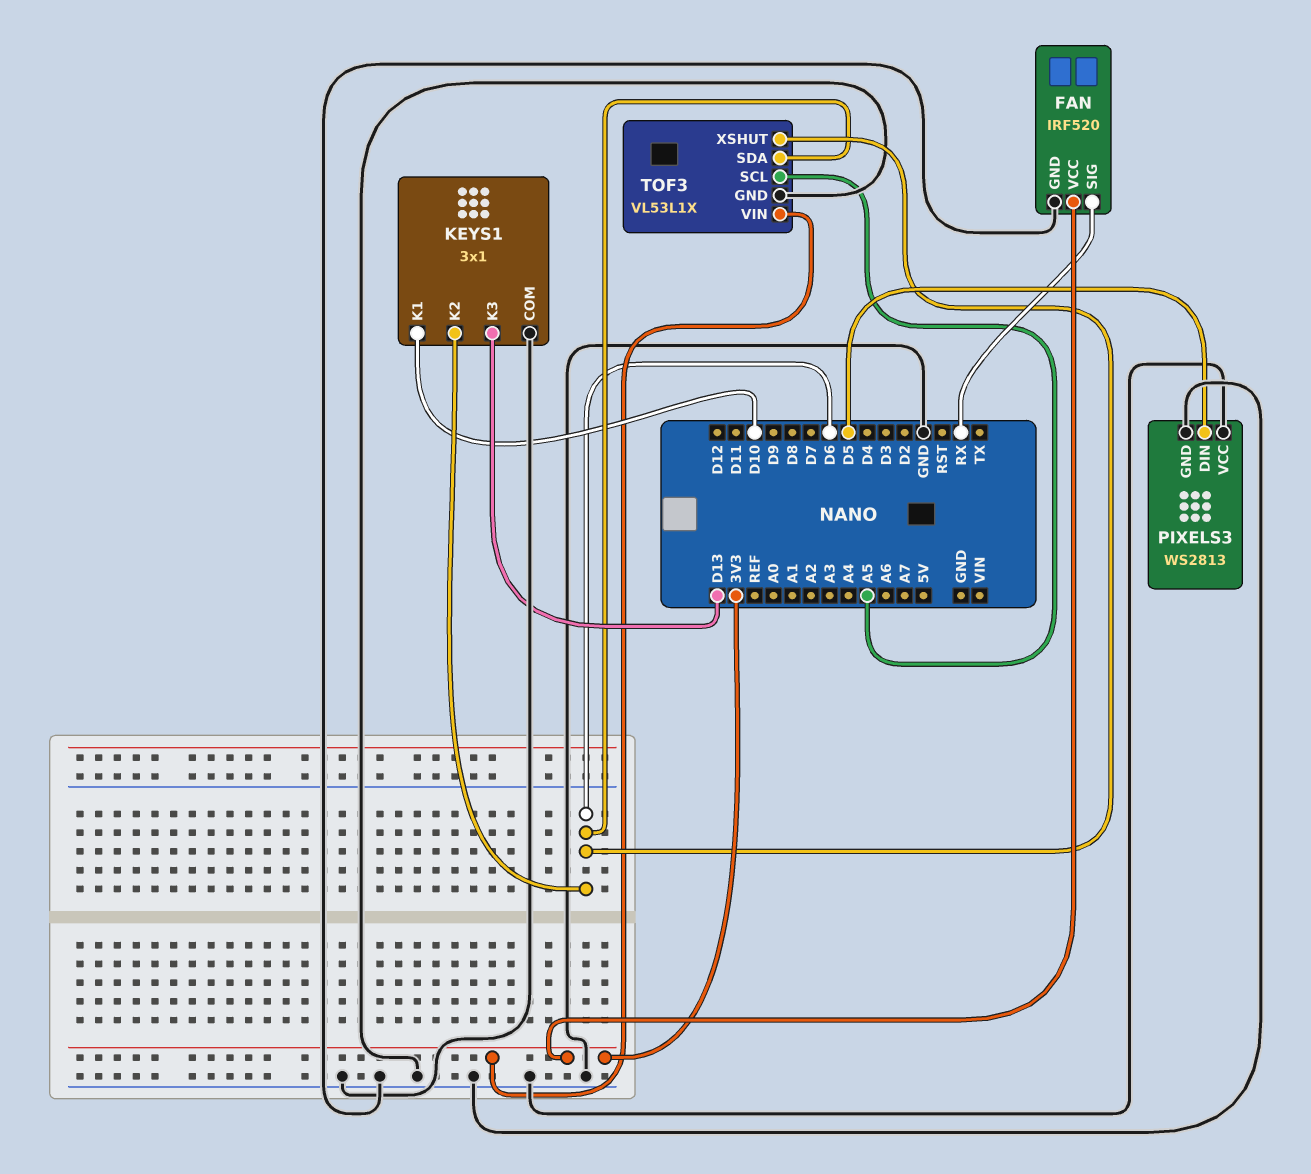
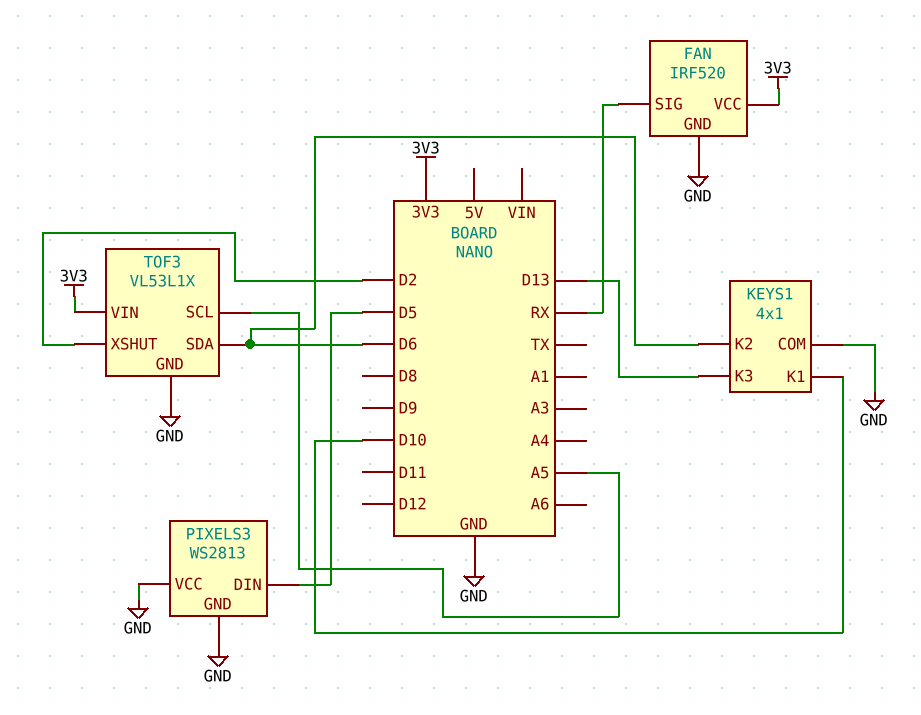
KEYS1: 3x1 -> 4x1
TOF3 pin XSHUT: D6 -> D2

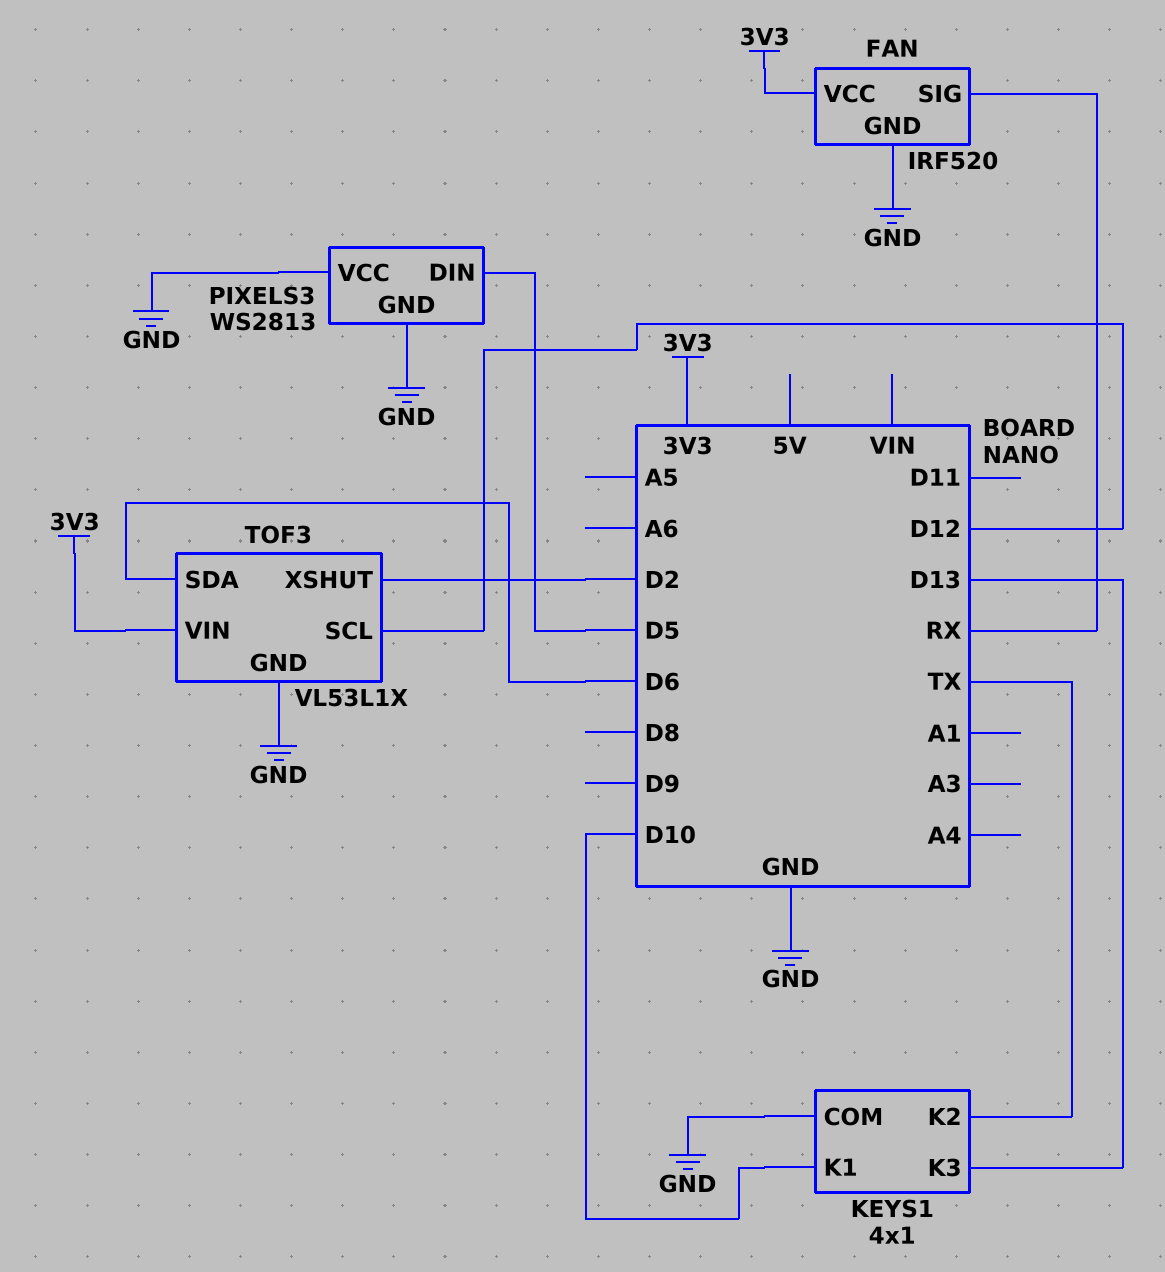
KEYS1 pin K2: D6 -> TX
TOF3 pin SCL: A5 -> D12

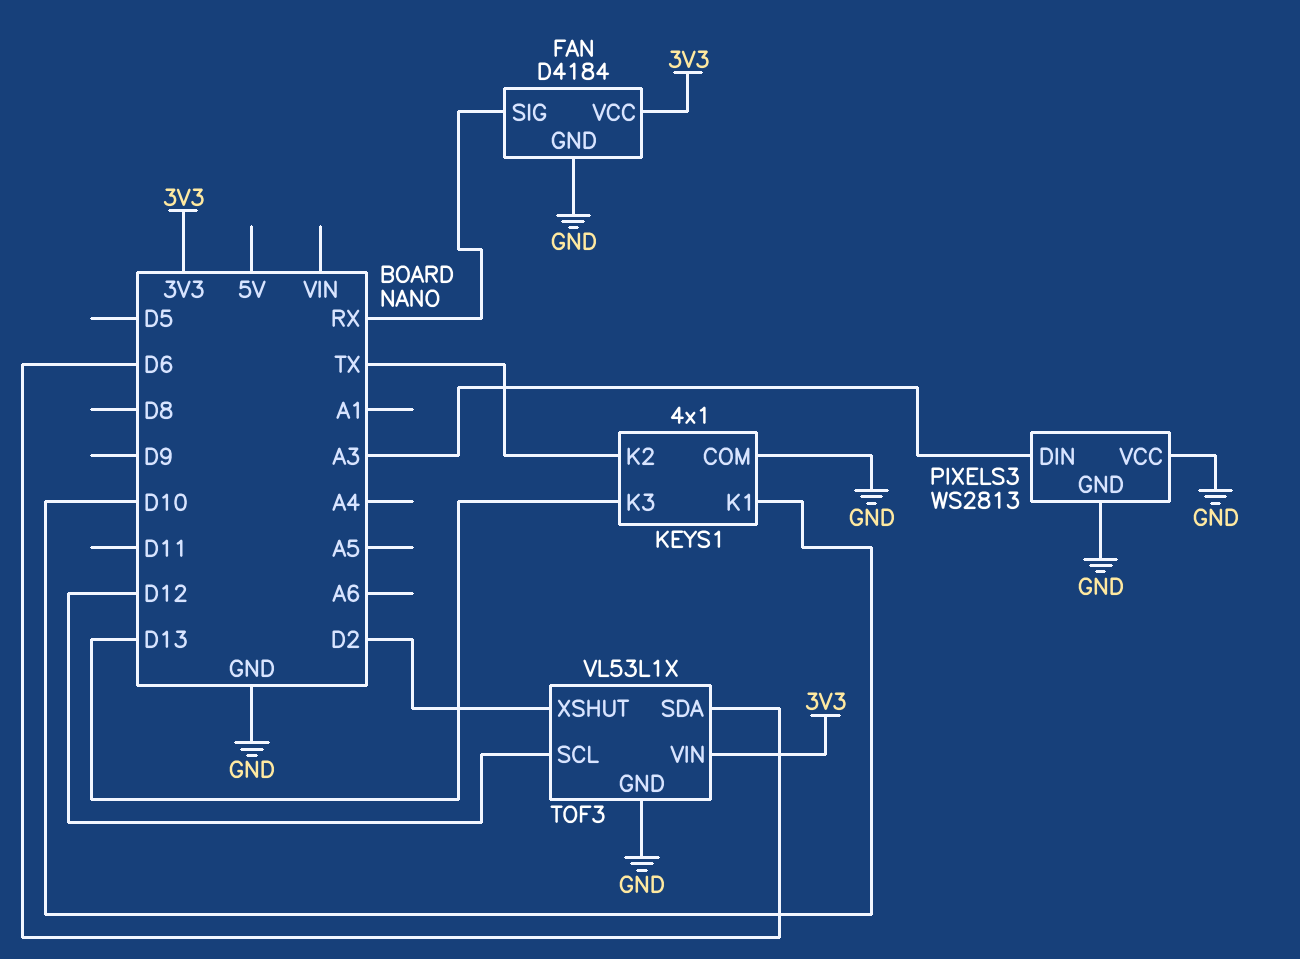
FAN: IRF520 -> D4184
PIXELS3 pin DIN: D5 -> A3

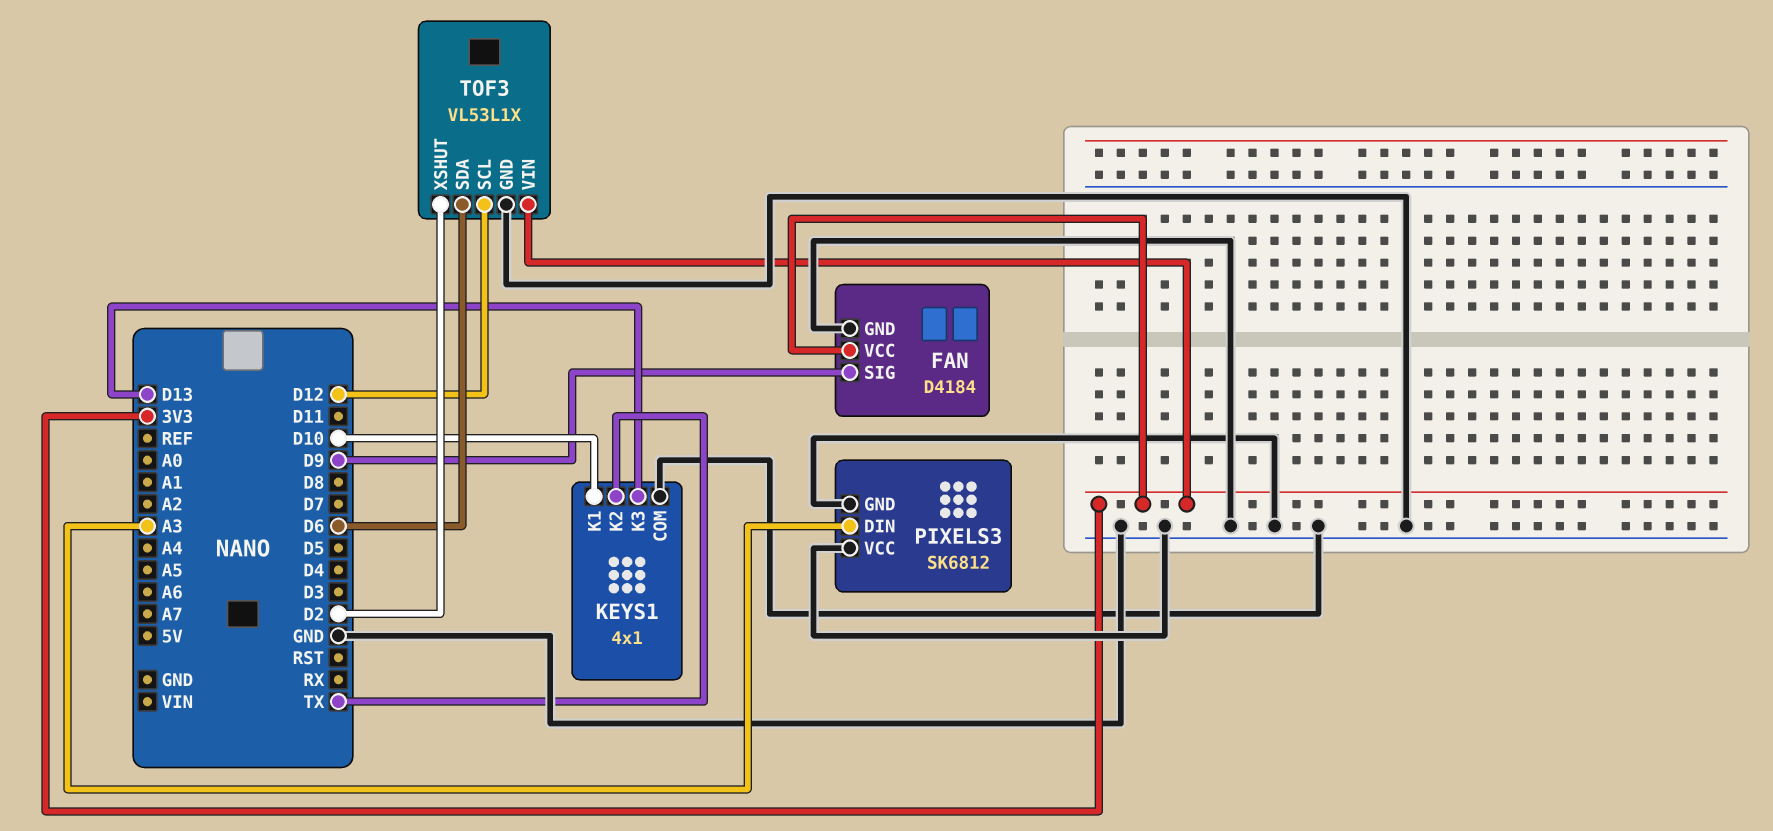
FAN pin SIG: RX -> D9
PIXELS3: WS2813 -> SK6812

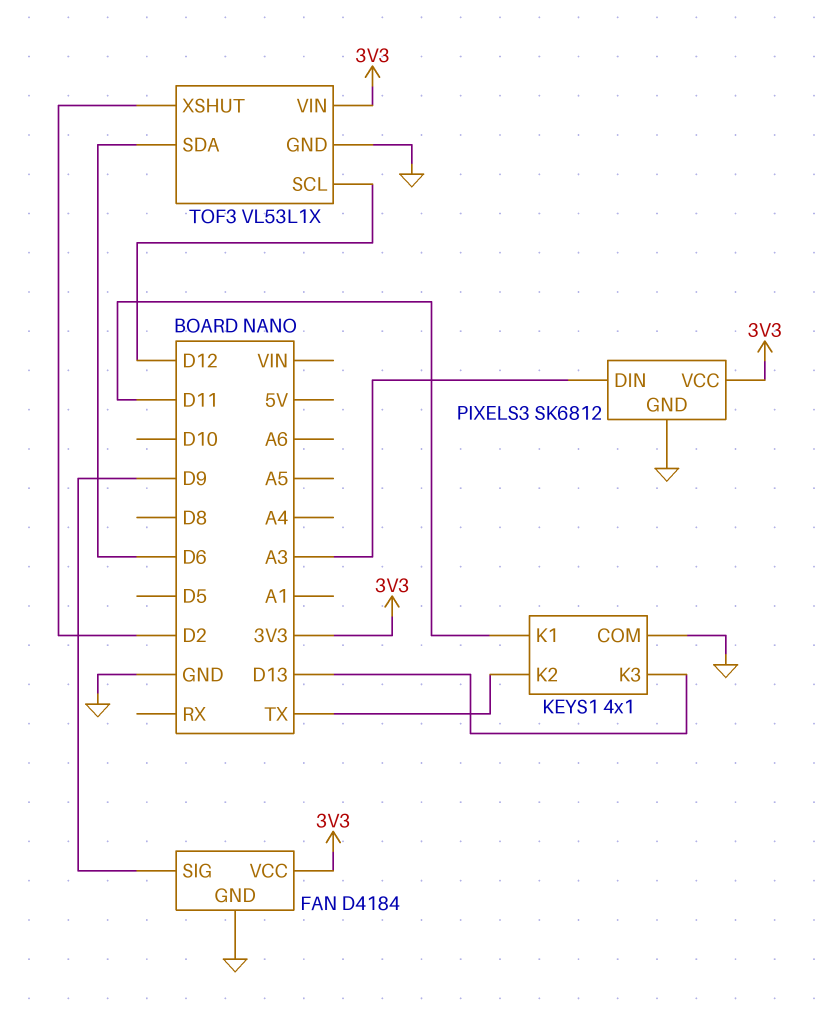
KEYS1 pin K1: D10 -> D11
PIXELS3 pin VCC: GND -> 3V3

